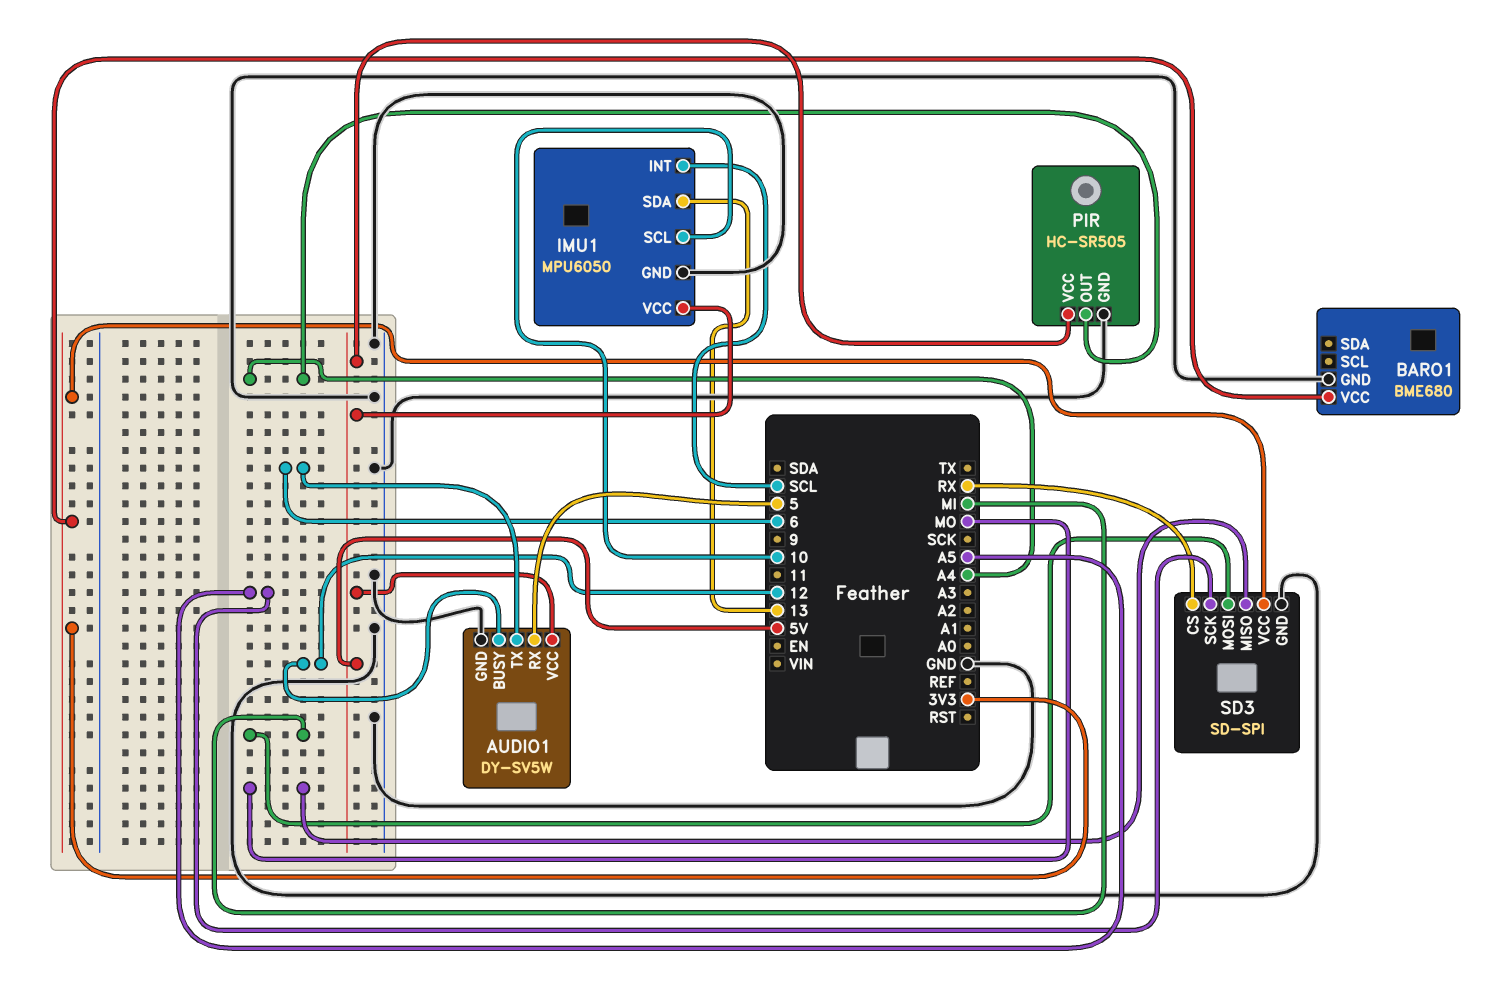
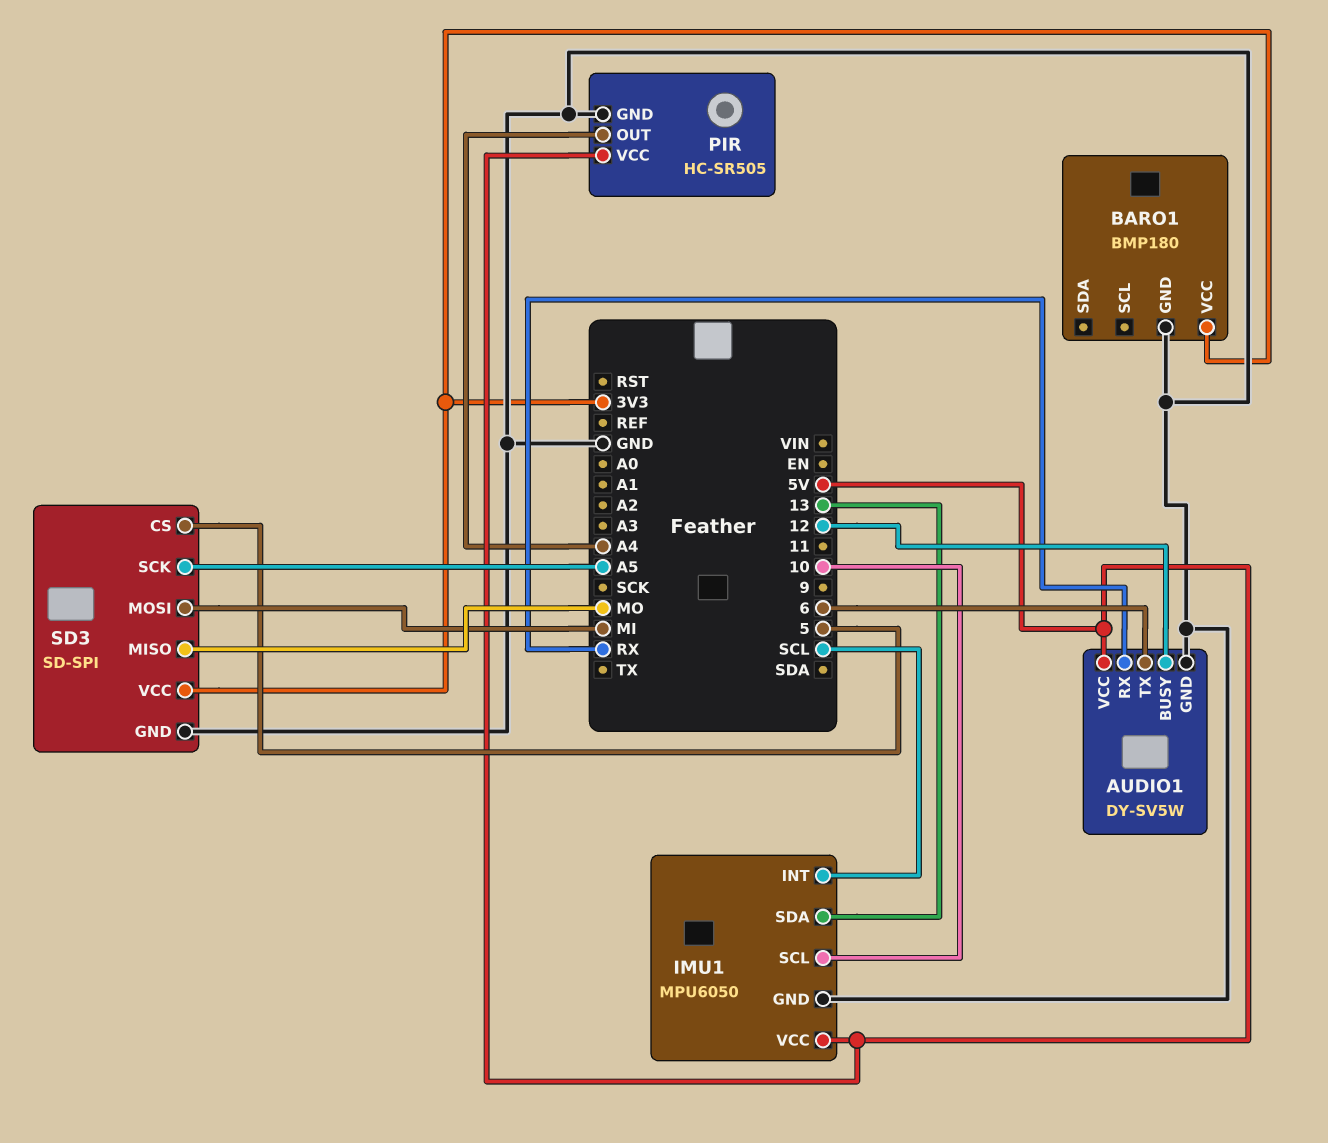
AUDIO1 pin RX: 5 -> RX
BARO1: BME680 -> BMP180
SD3 pin CS: RX -> 5

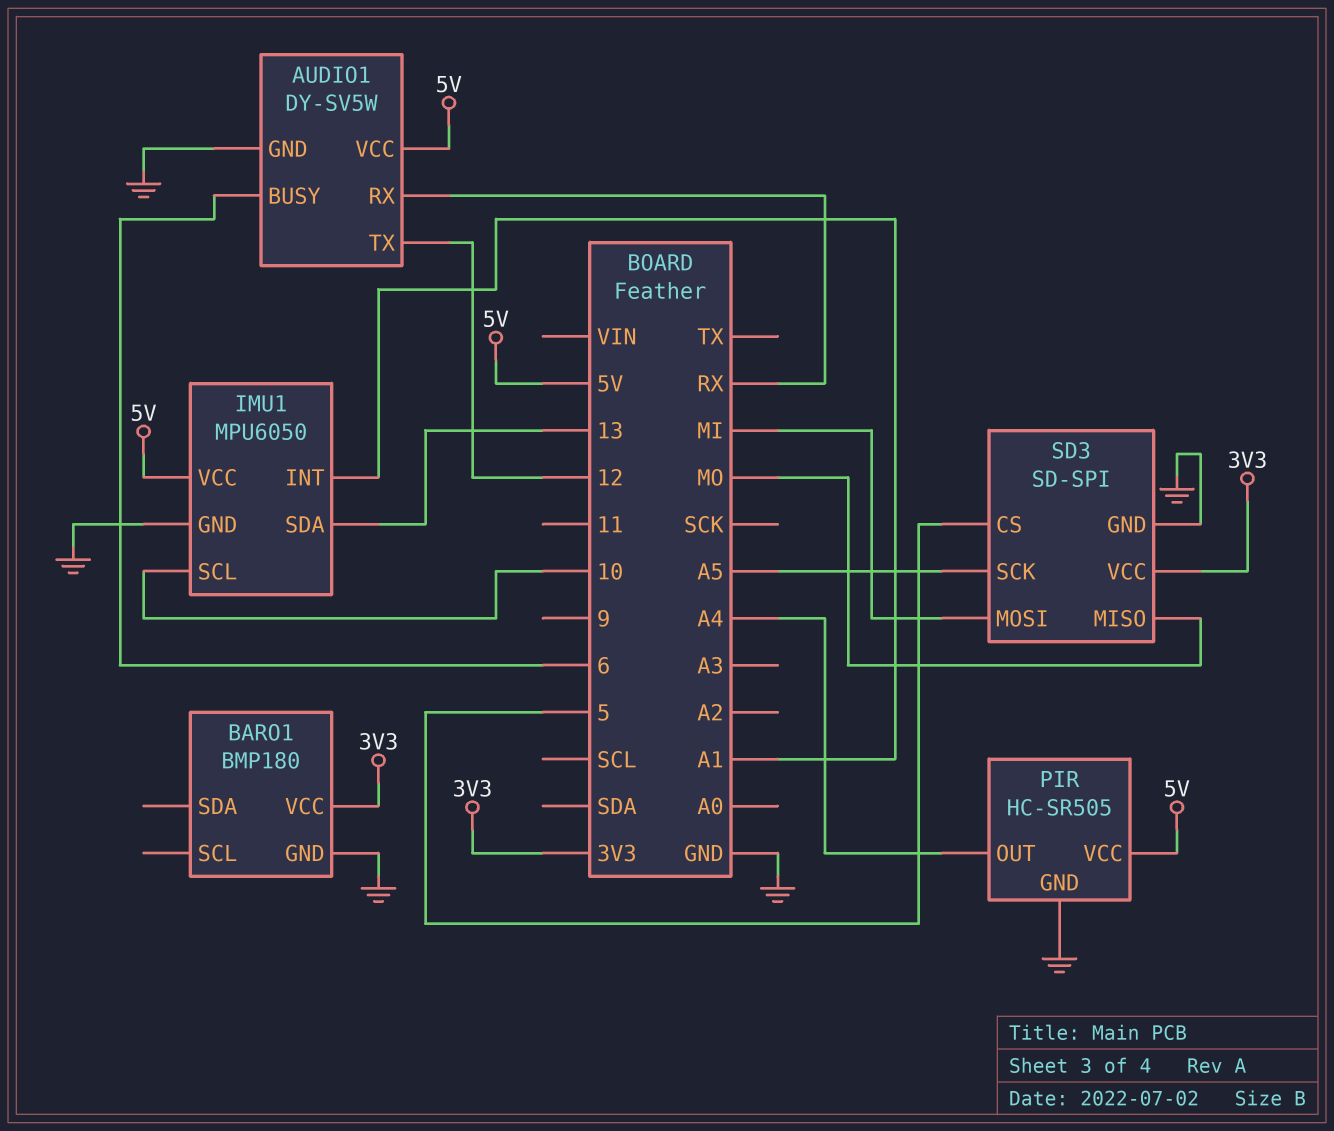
AUDIO1 pin BUSY: 12 -> 6
AUDIO1 pin TX: 6 -> 12
IMU1 pin INT: SCL -> A1

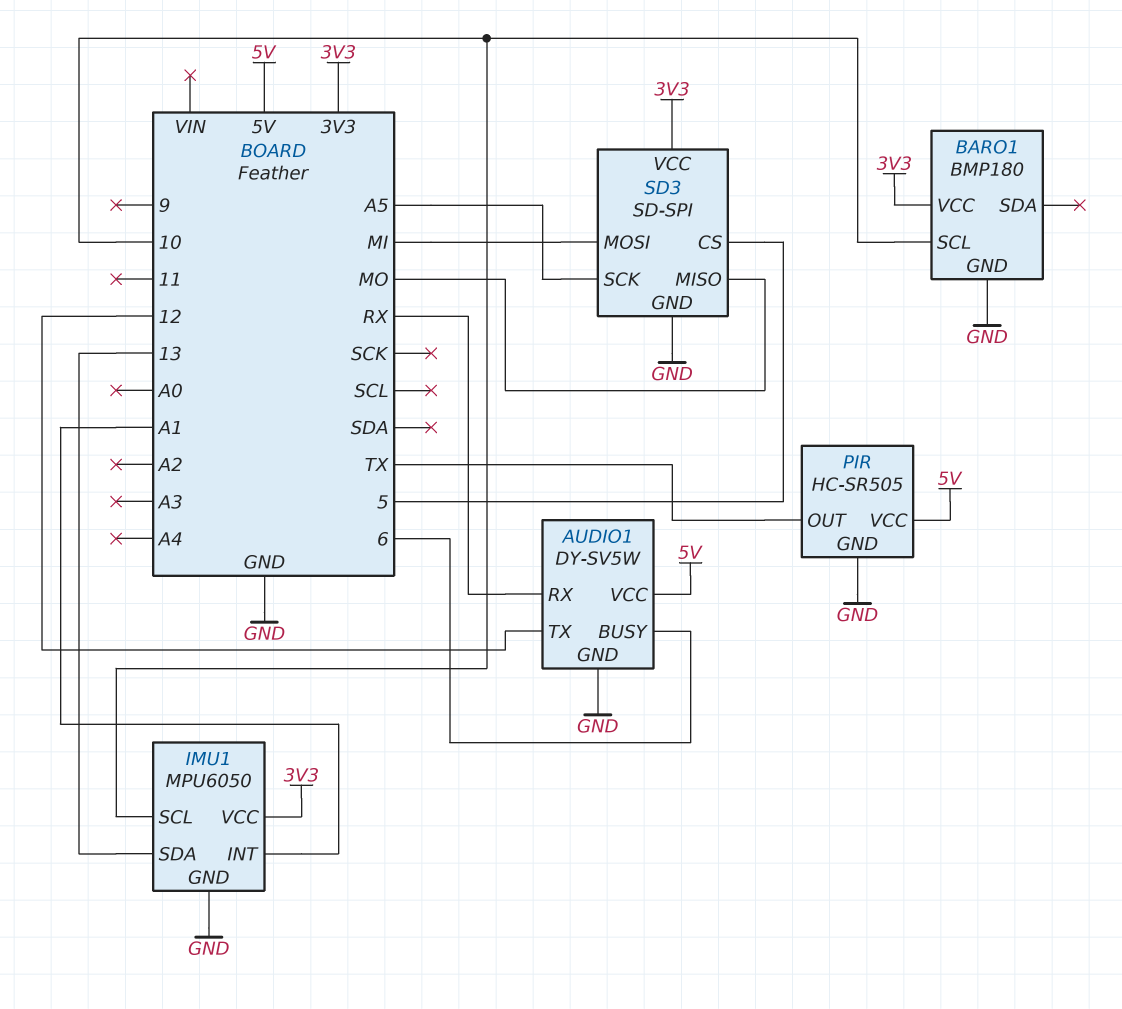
BARO1 pin SCL: none -> 10
IMU1 pin VCC: 5V -> 3V3
PIR pin OUT: A4 -> TX

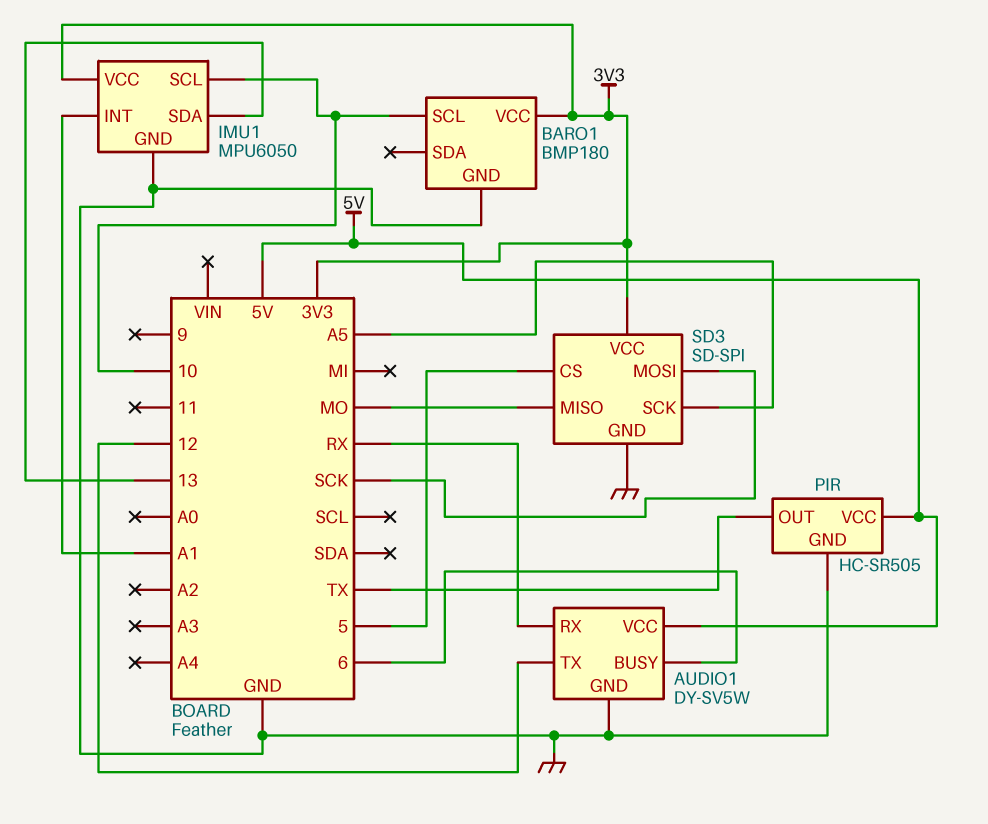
SD3 pin MOSI: MI -> SCK

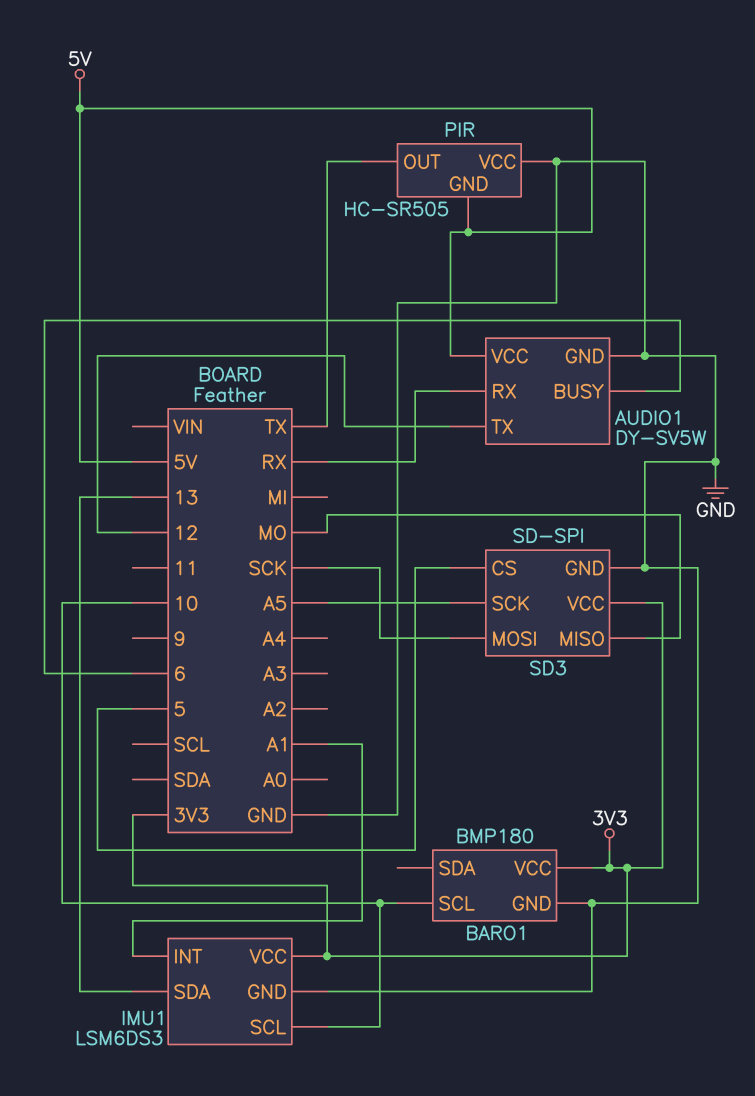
IMU1: MPU6050 -> LSM6DS3
PIR pin GND: GND -> 5V
PIR pin VCC: 5V -> GND

